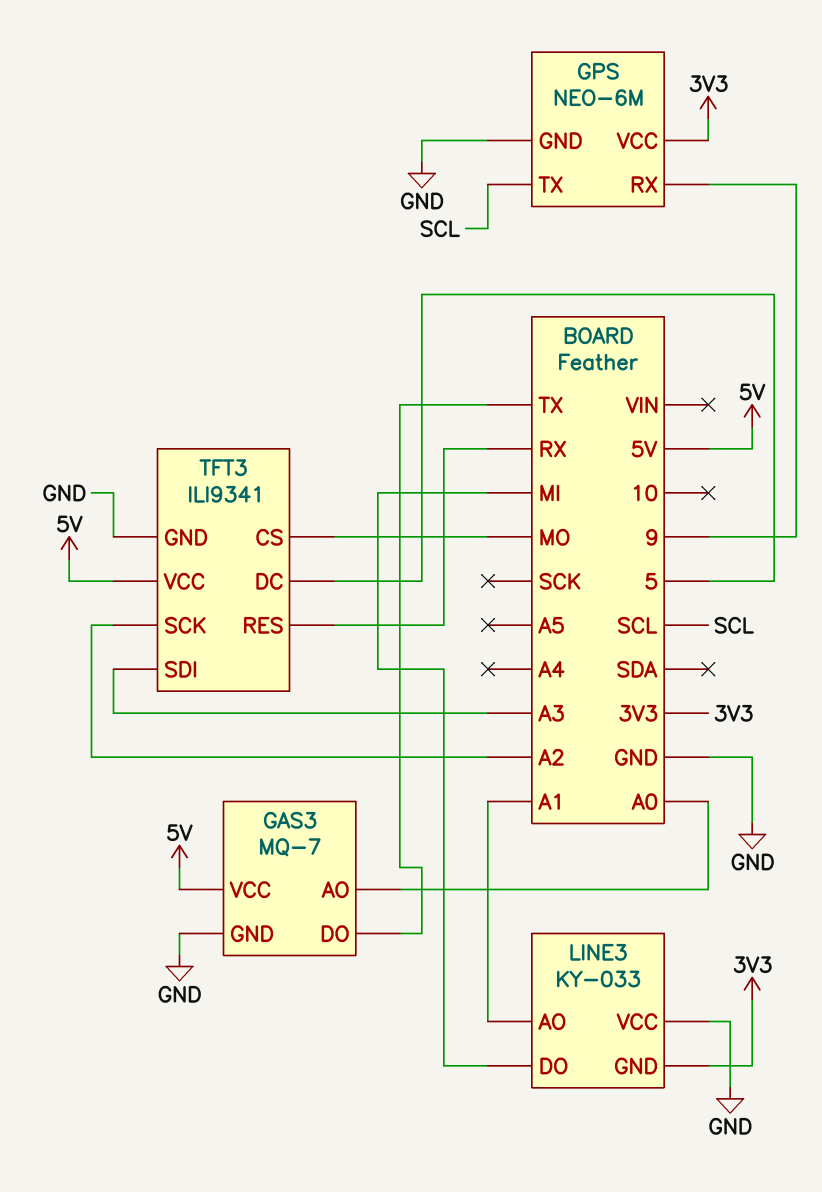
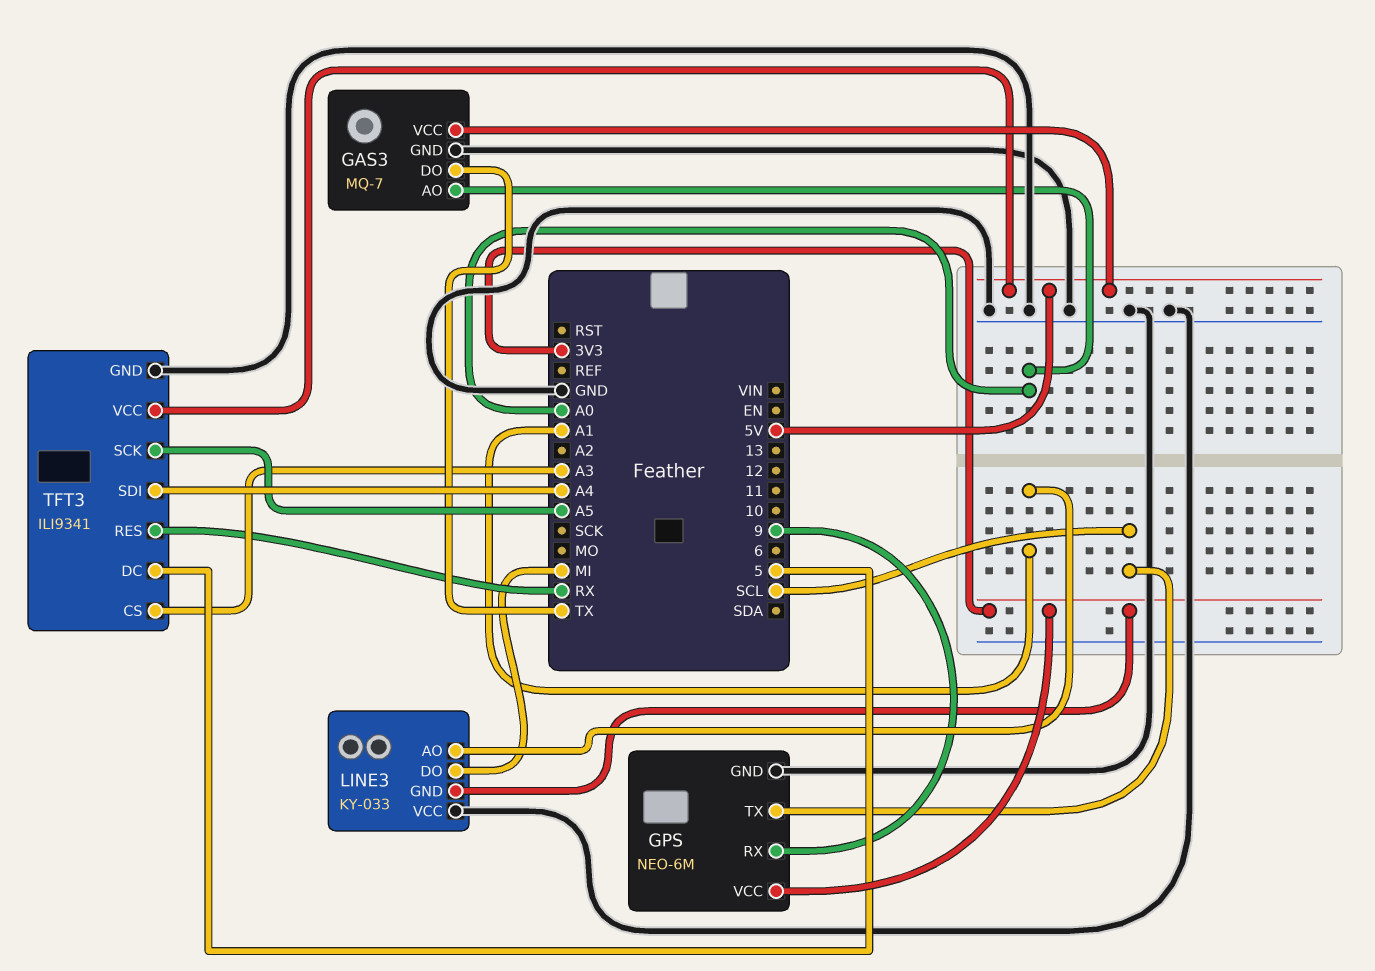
TFT3 pin CS: MO -> A3
TFT3 pin SCK: A2 -> A5
TFT3 pin SDI: A3 -> A4

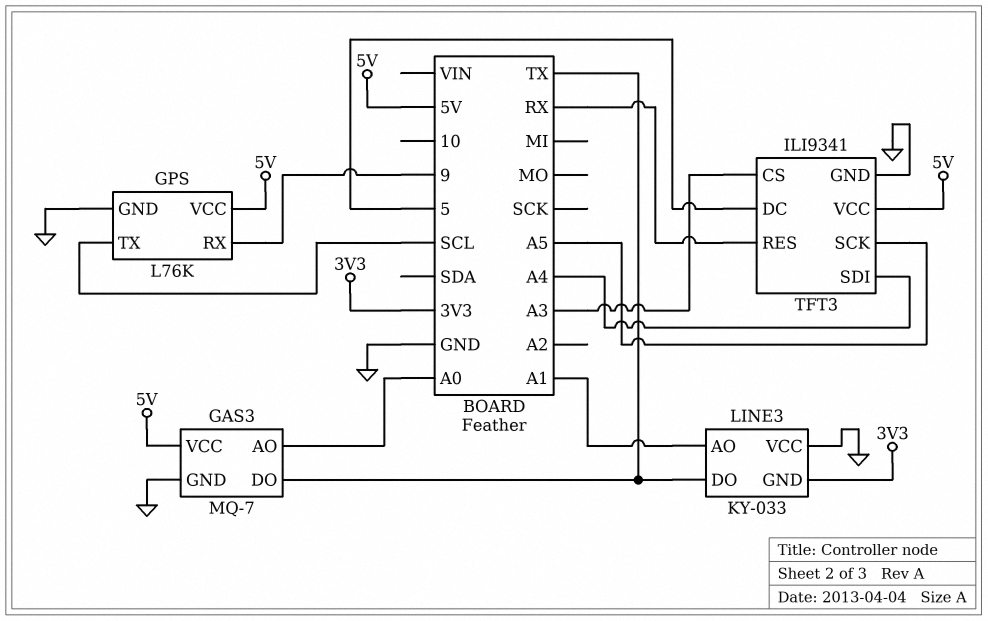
GPS: NEO-6M -> L76K
GPS pin VCC: 3V3 -> 5V
LINE3 pin DO: MI -> TX

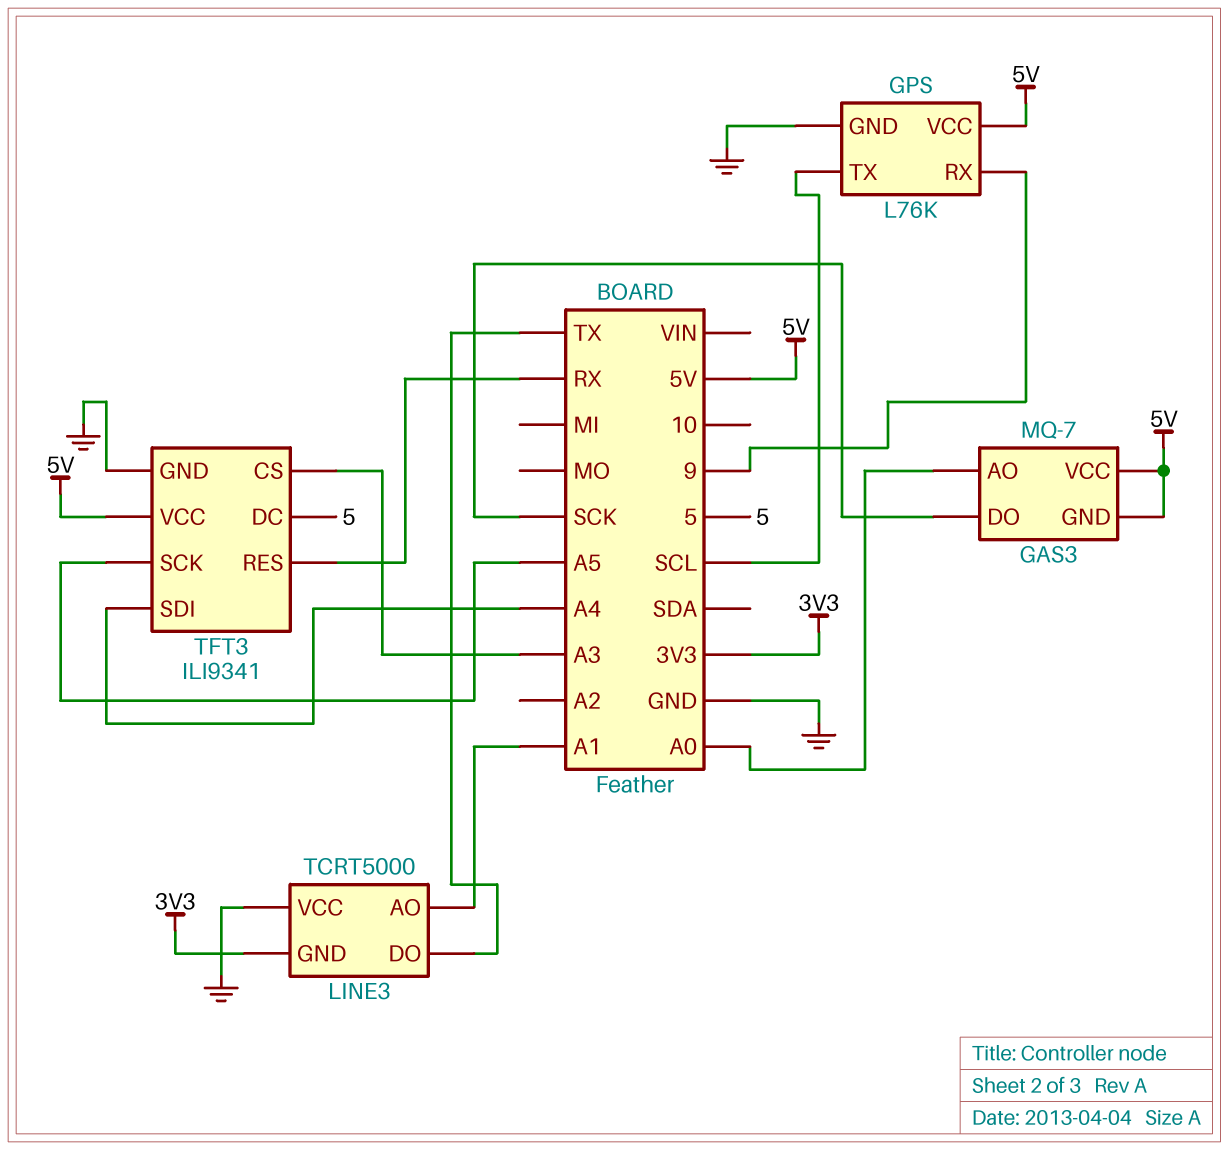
GAS3 pin DO: TX -> SCK
GAS3 pin GND: GND -> 5V
LINE3: KY-033 -> TCRT5000

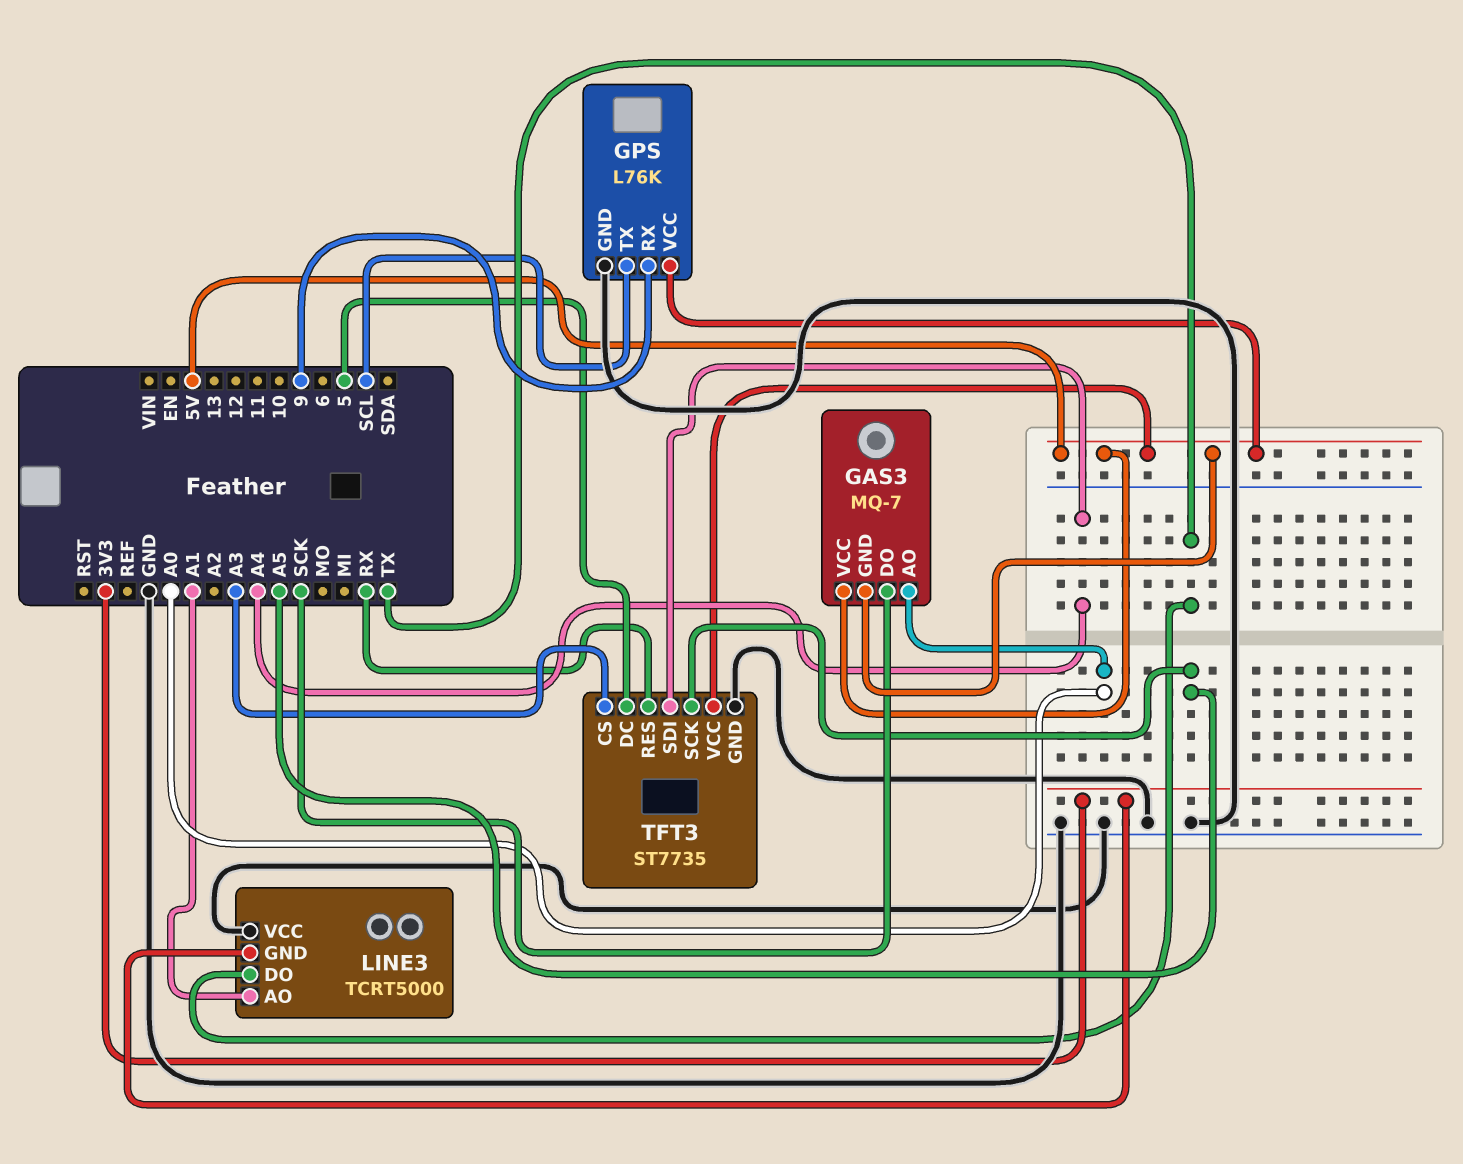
TFT3: ILI9341 -> ST7735

